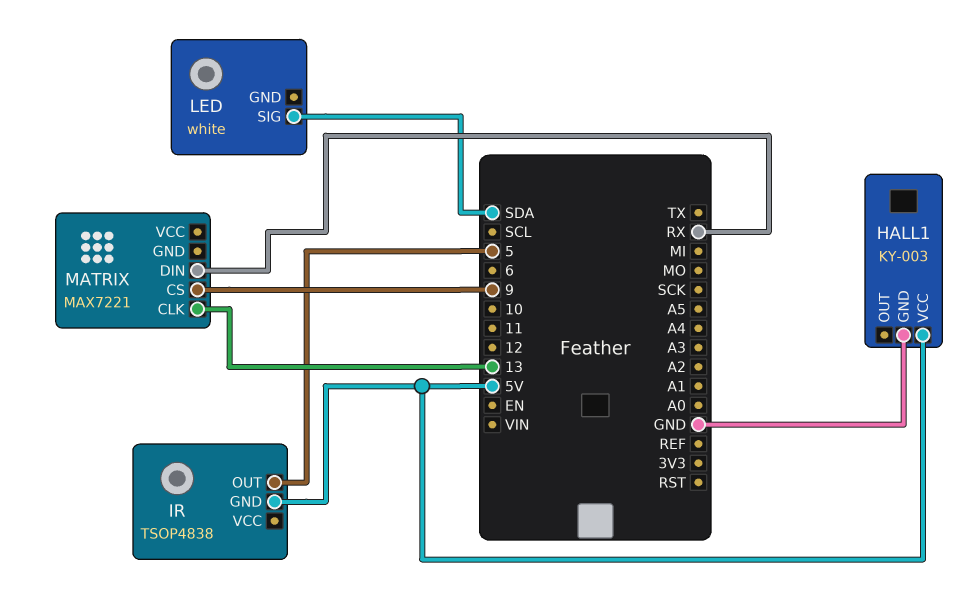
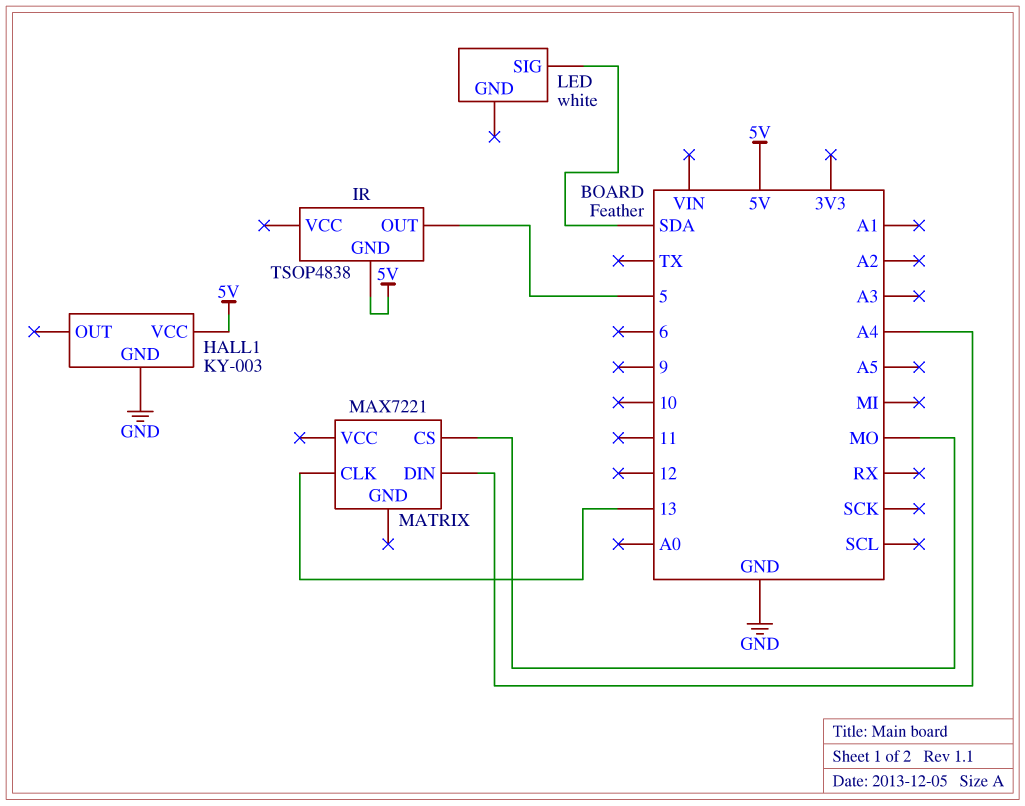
MATRIX pin CS: 9 -> MO
MATRIX pin DIN: RX -> A4

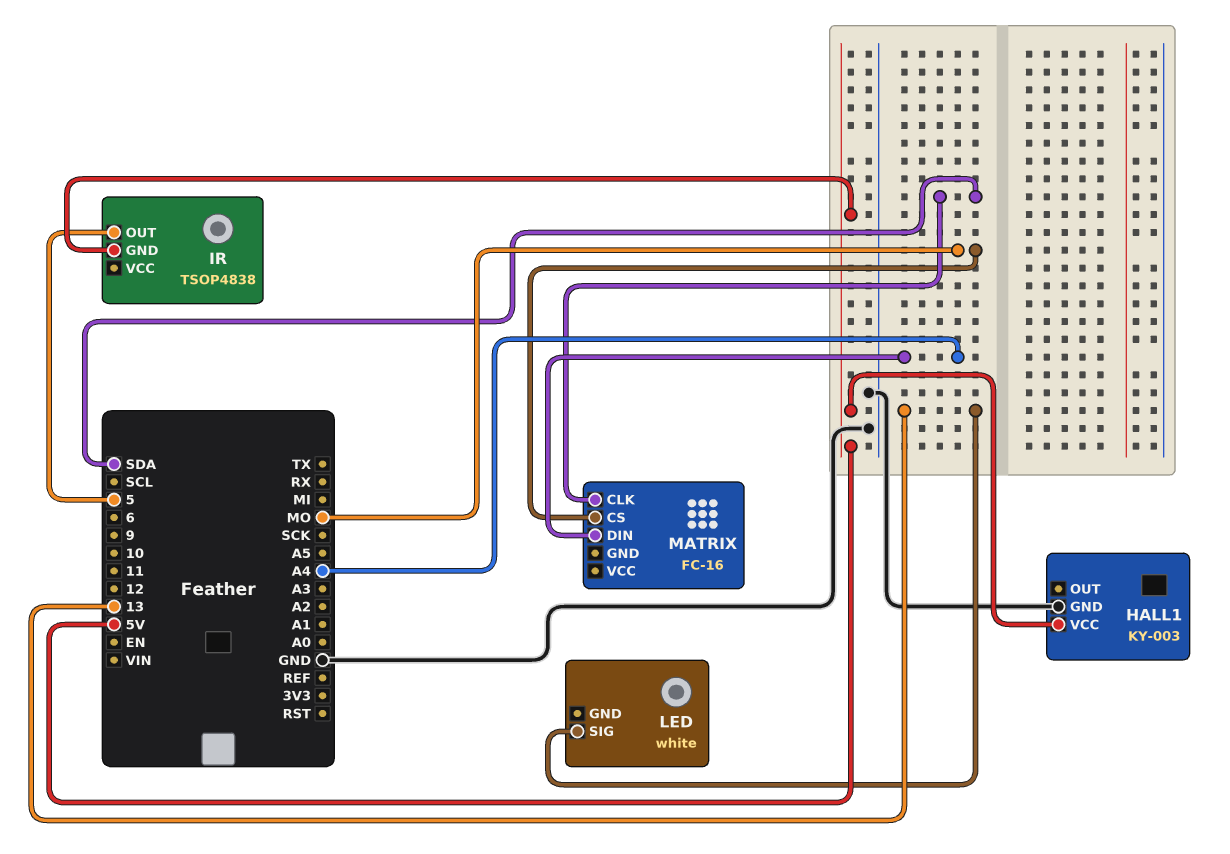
LED pin SIG: SDA -> 13
MATRIX: MAX7221 -> FC-16
MATRIX pin CLK: 13 -> SDA

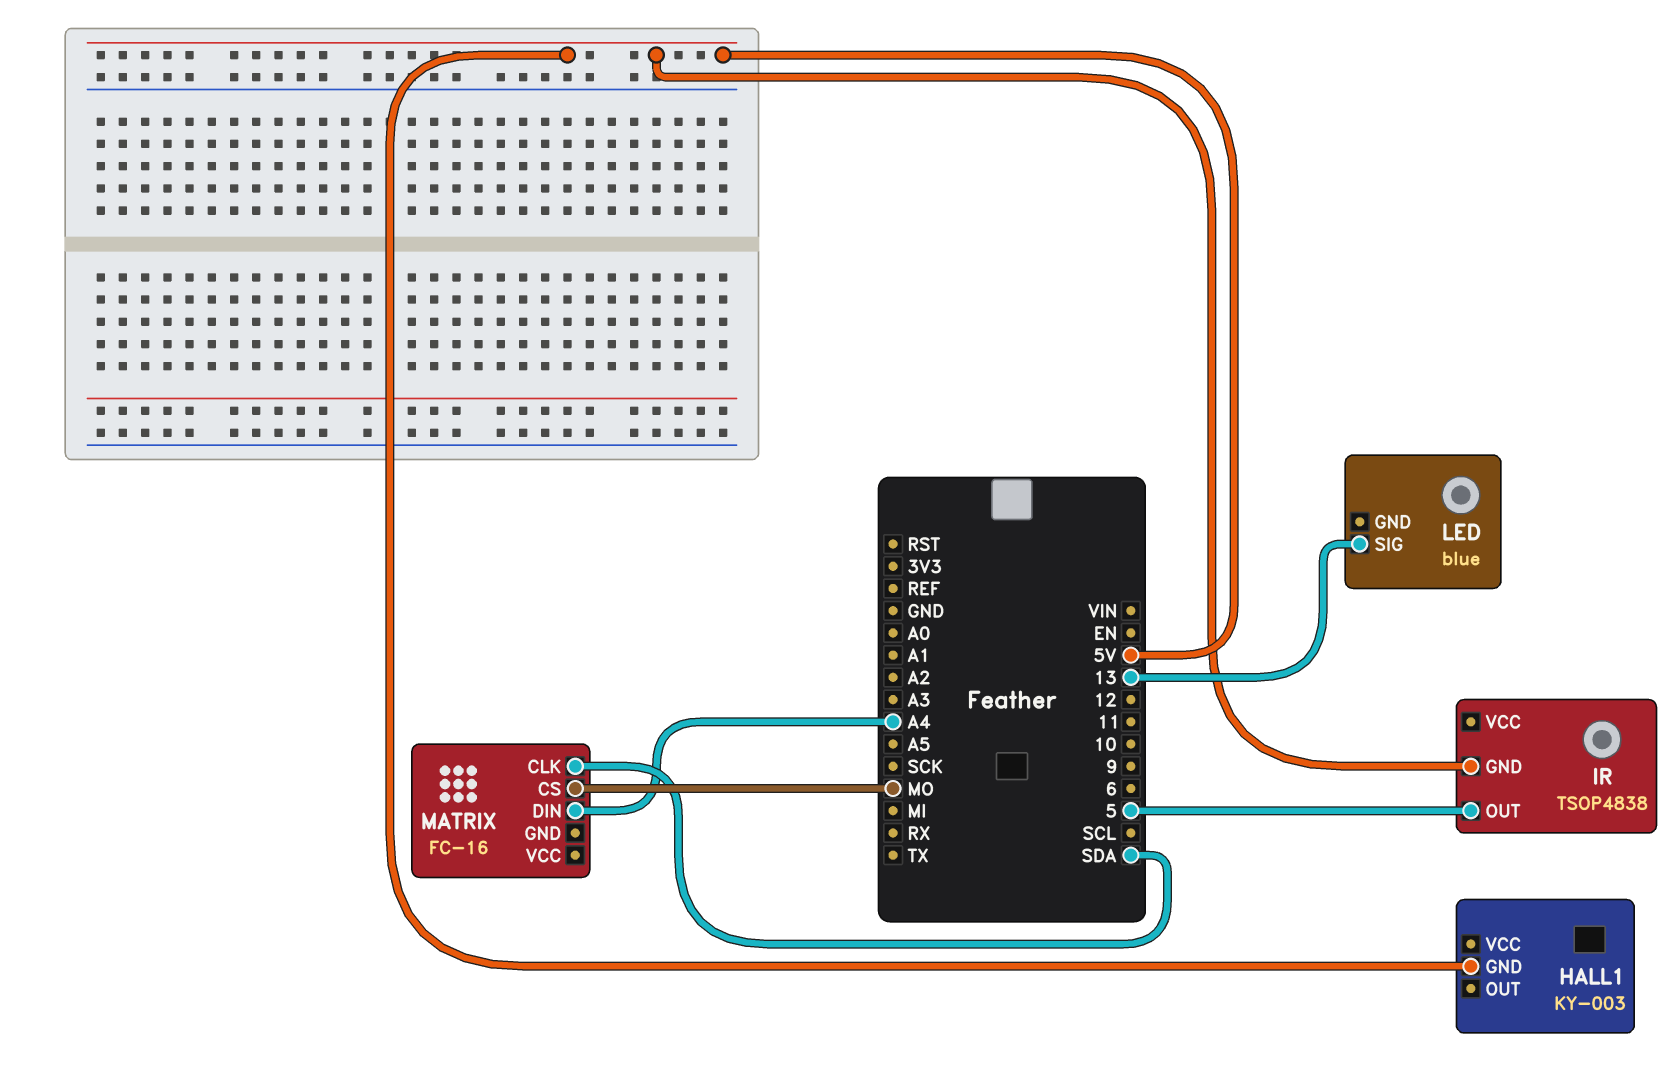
HALL1 pin GND: GND -> 5V
HALL1 pin VCC: 5V -> none
LED: white -> blue

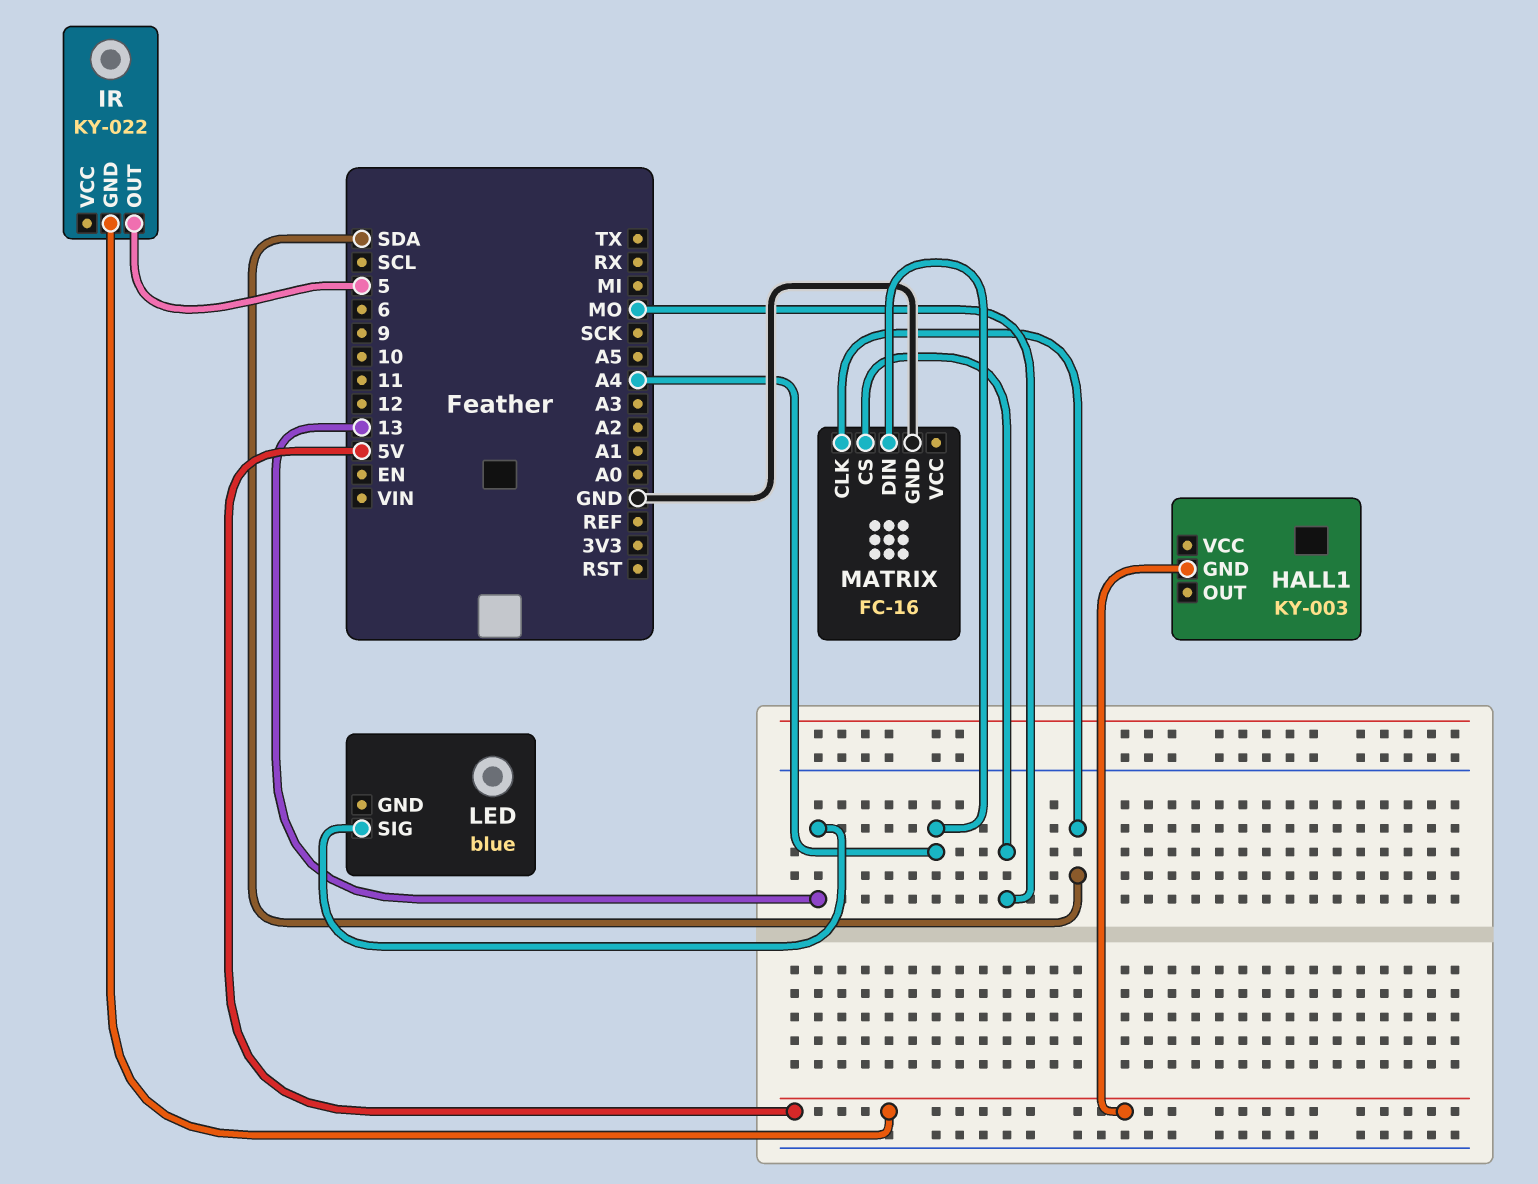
IR: TSOP4838 -> KY-022
MATRIX pin GND: none -> GND

